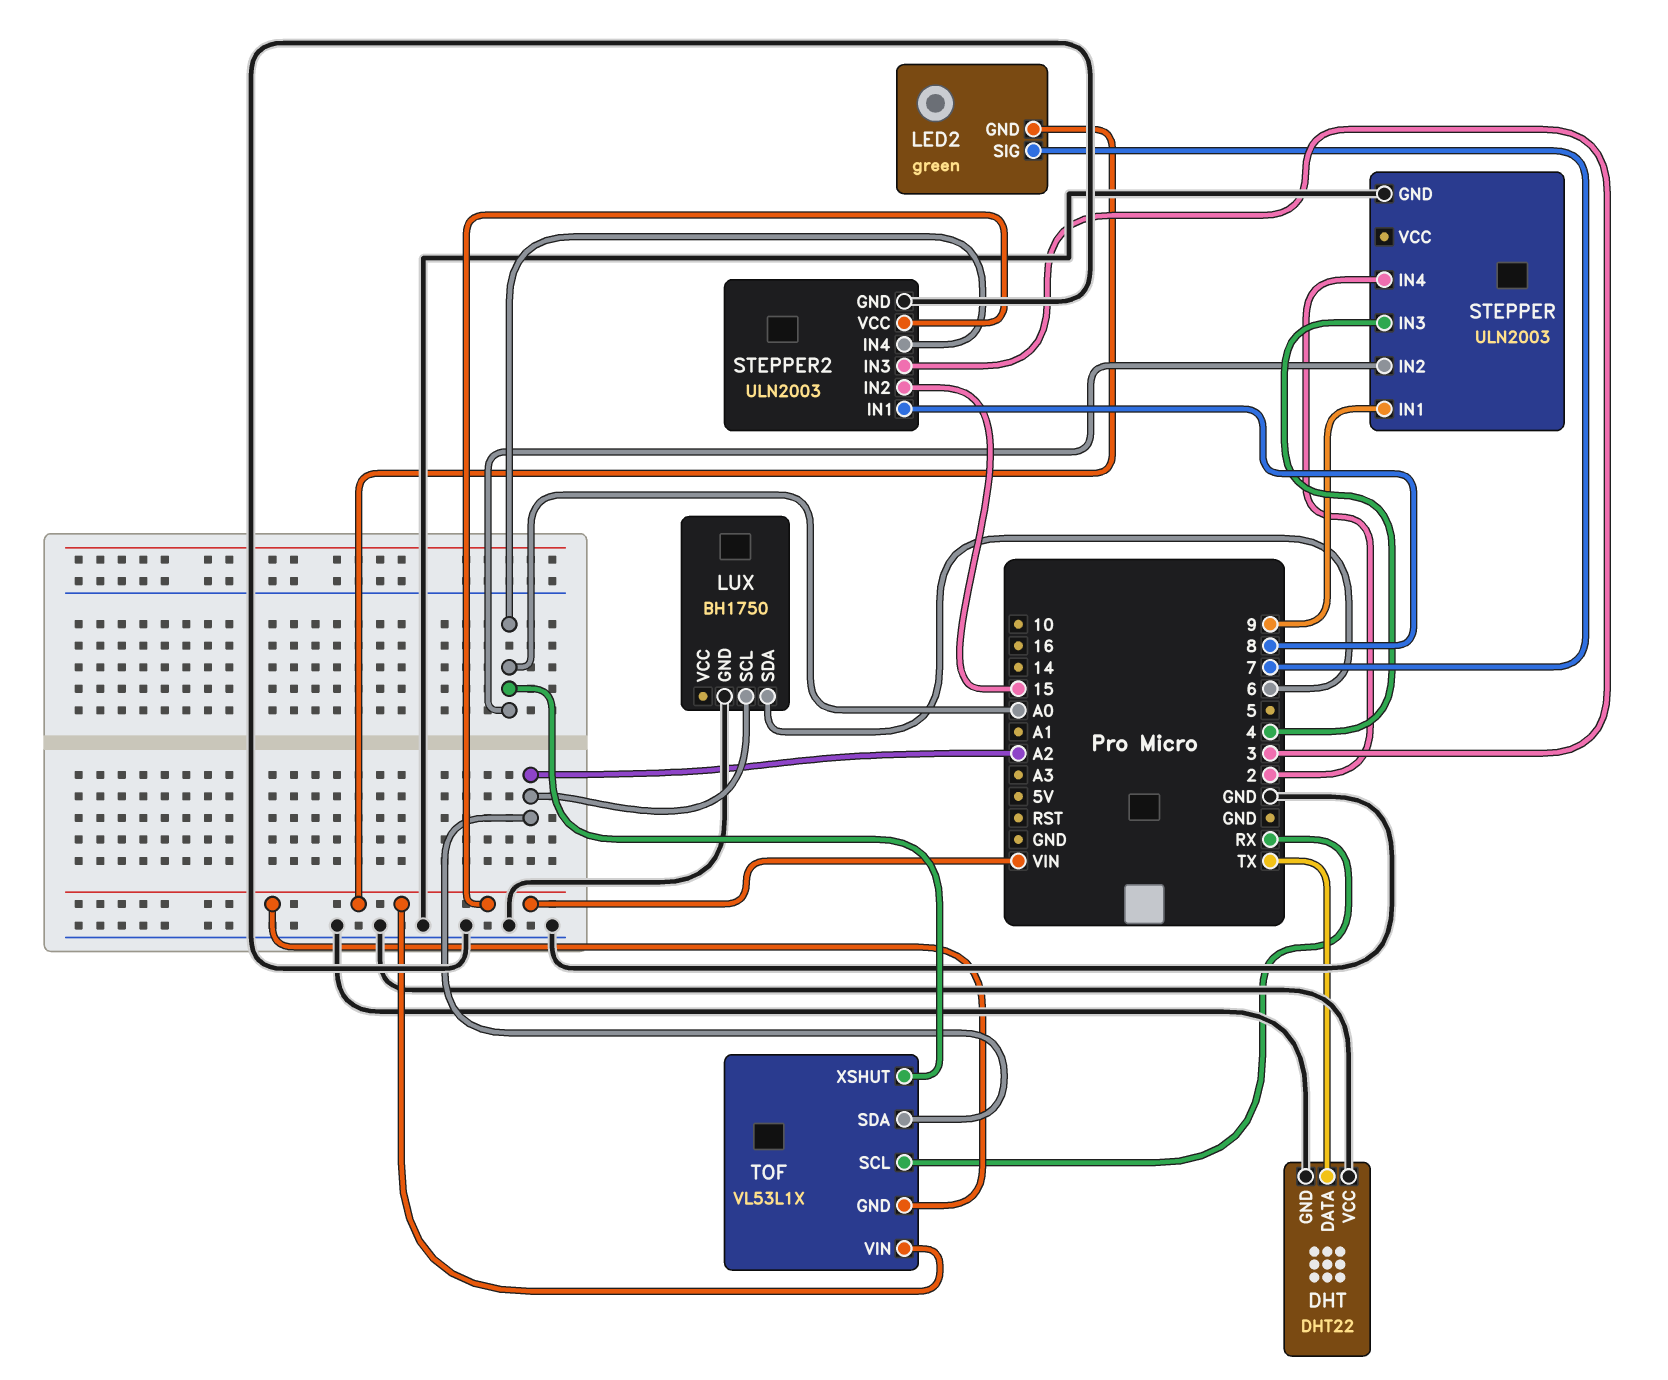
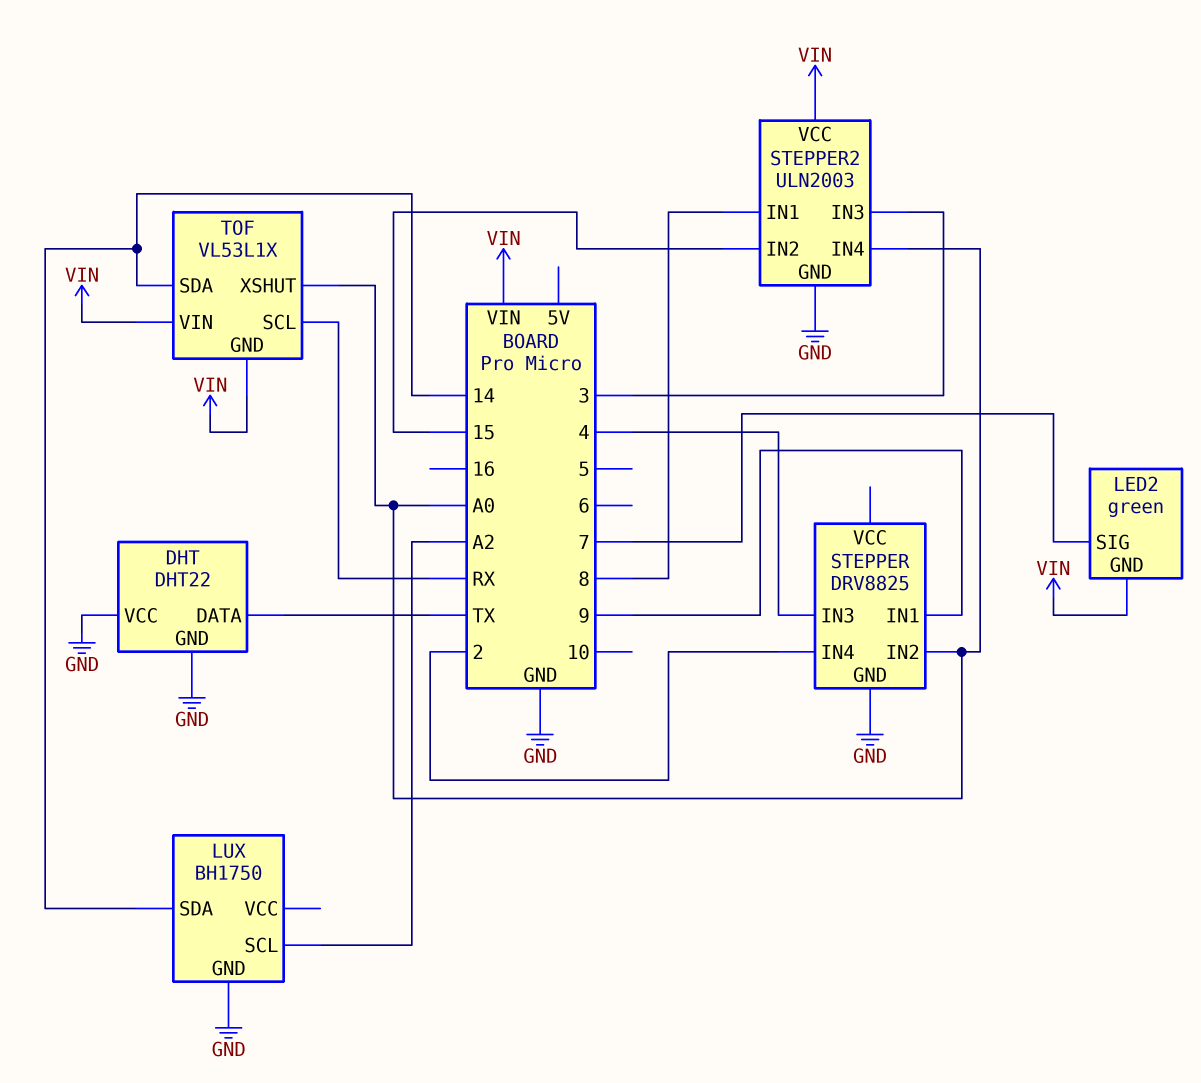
LUX pin SDA: 6 -> 14
STEPPER: ULN2003 -> DRV8825
TOF pin SDA: A2 -> 14

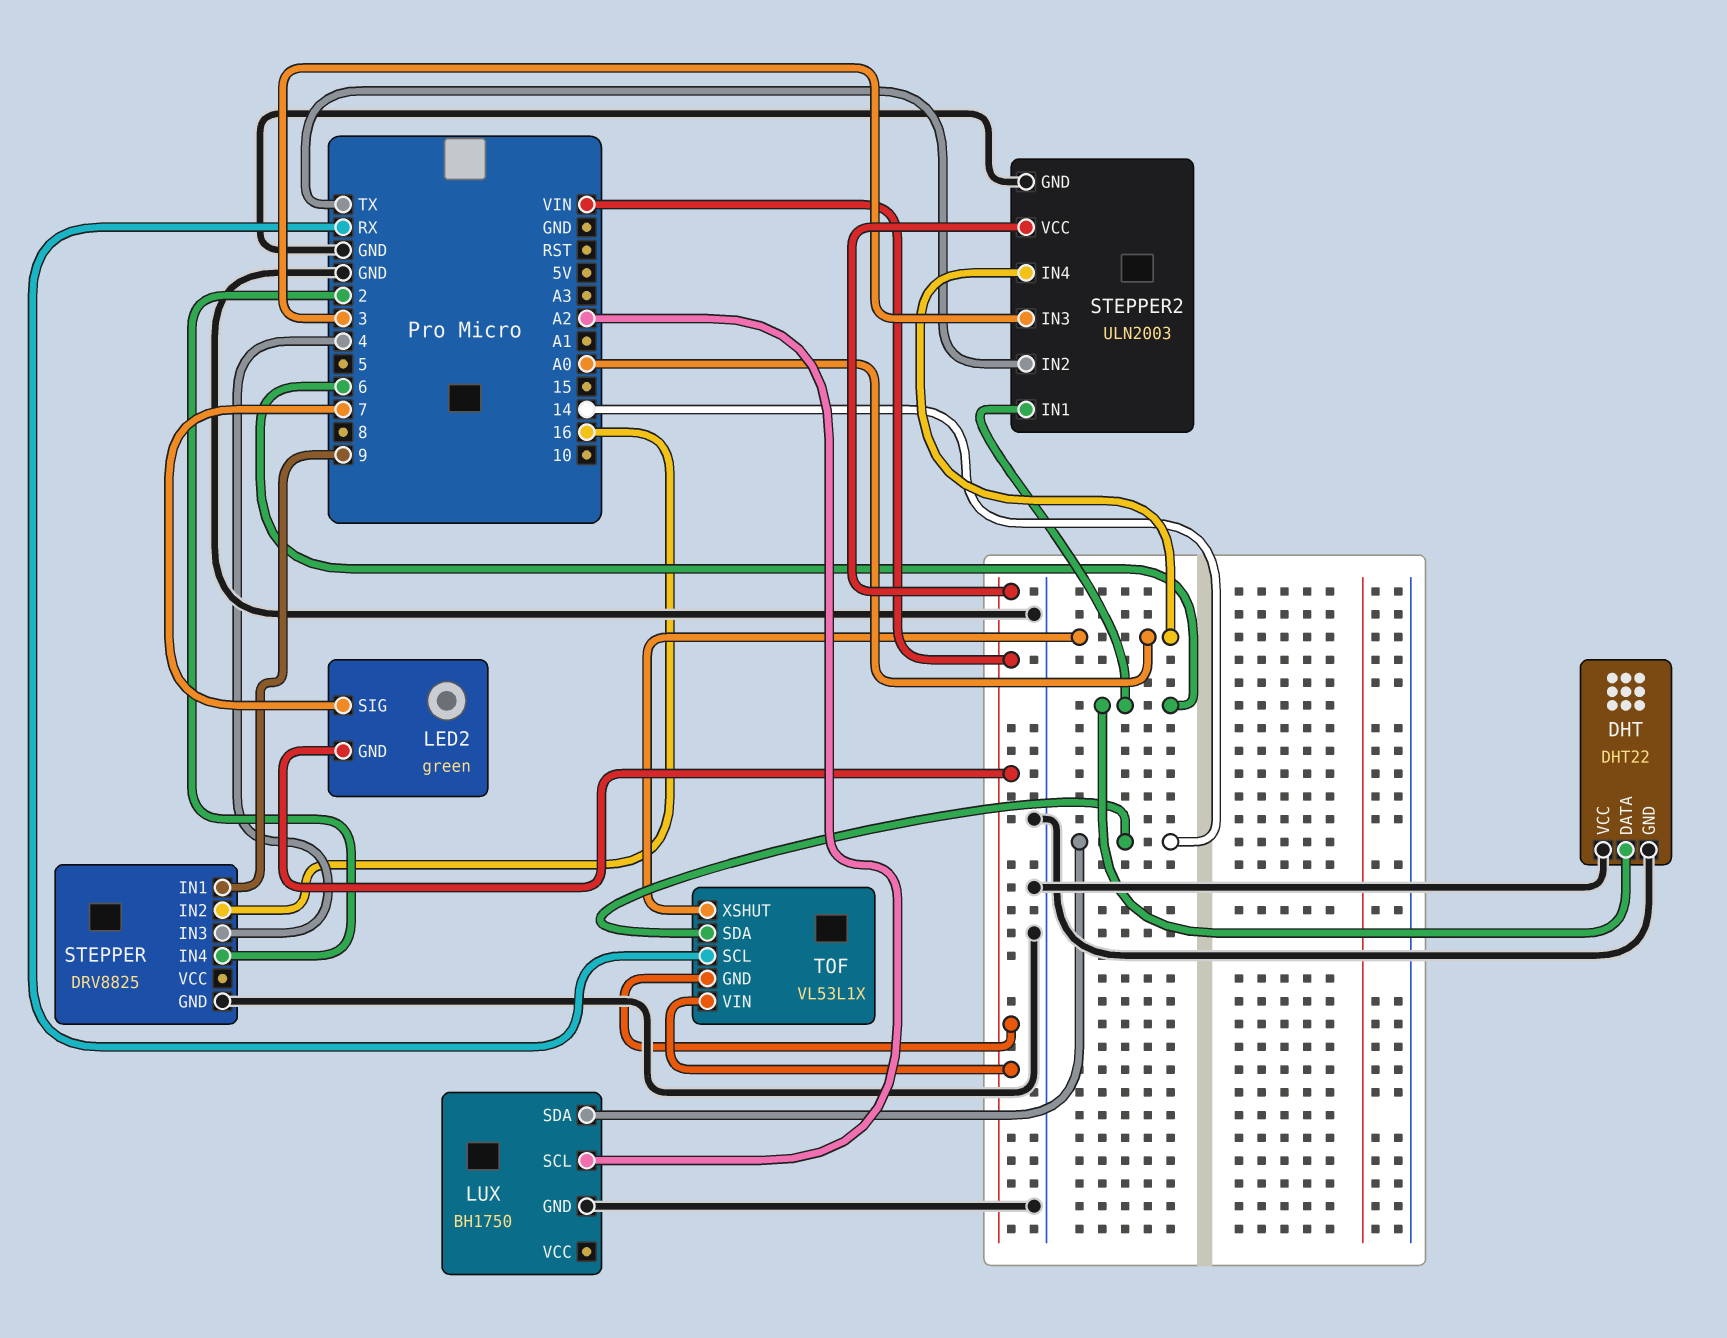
DHT pin DATA: TX -> 6
STEPPER pin IN2: A0 -> 16
STEPPER2 pin IN1: 8 -> 6
STEPPER2 pin IN2: 15 -> TX

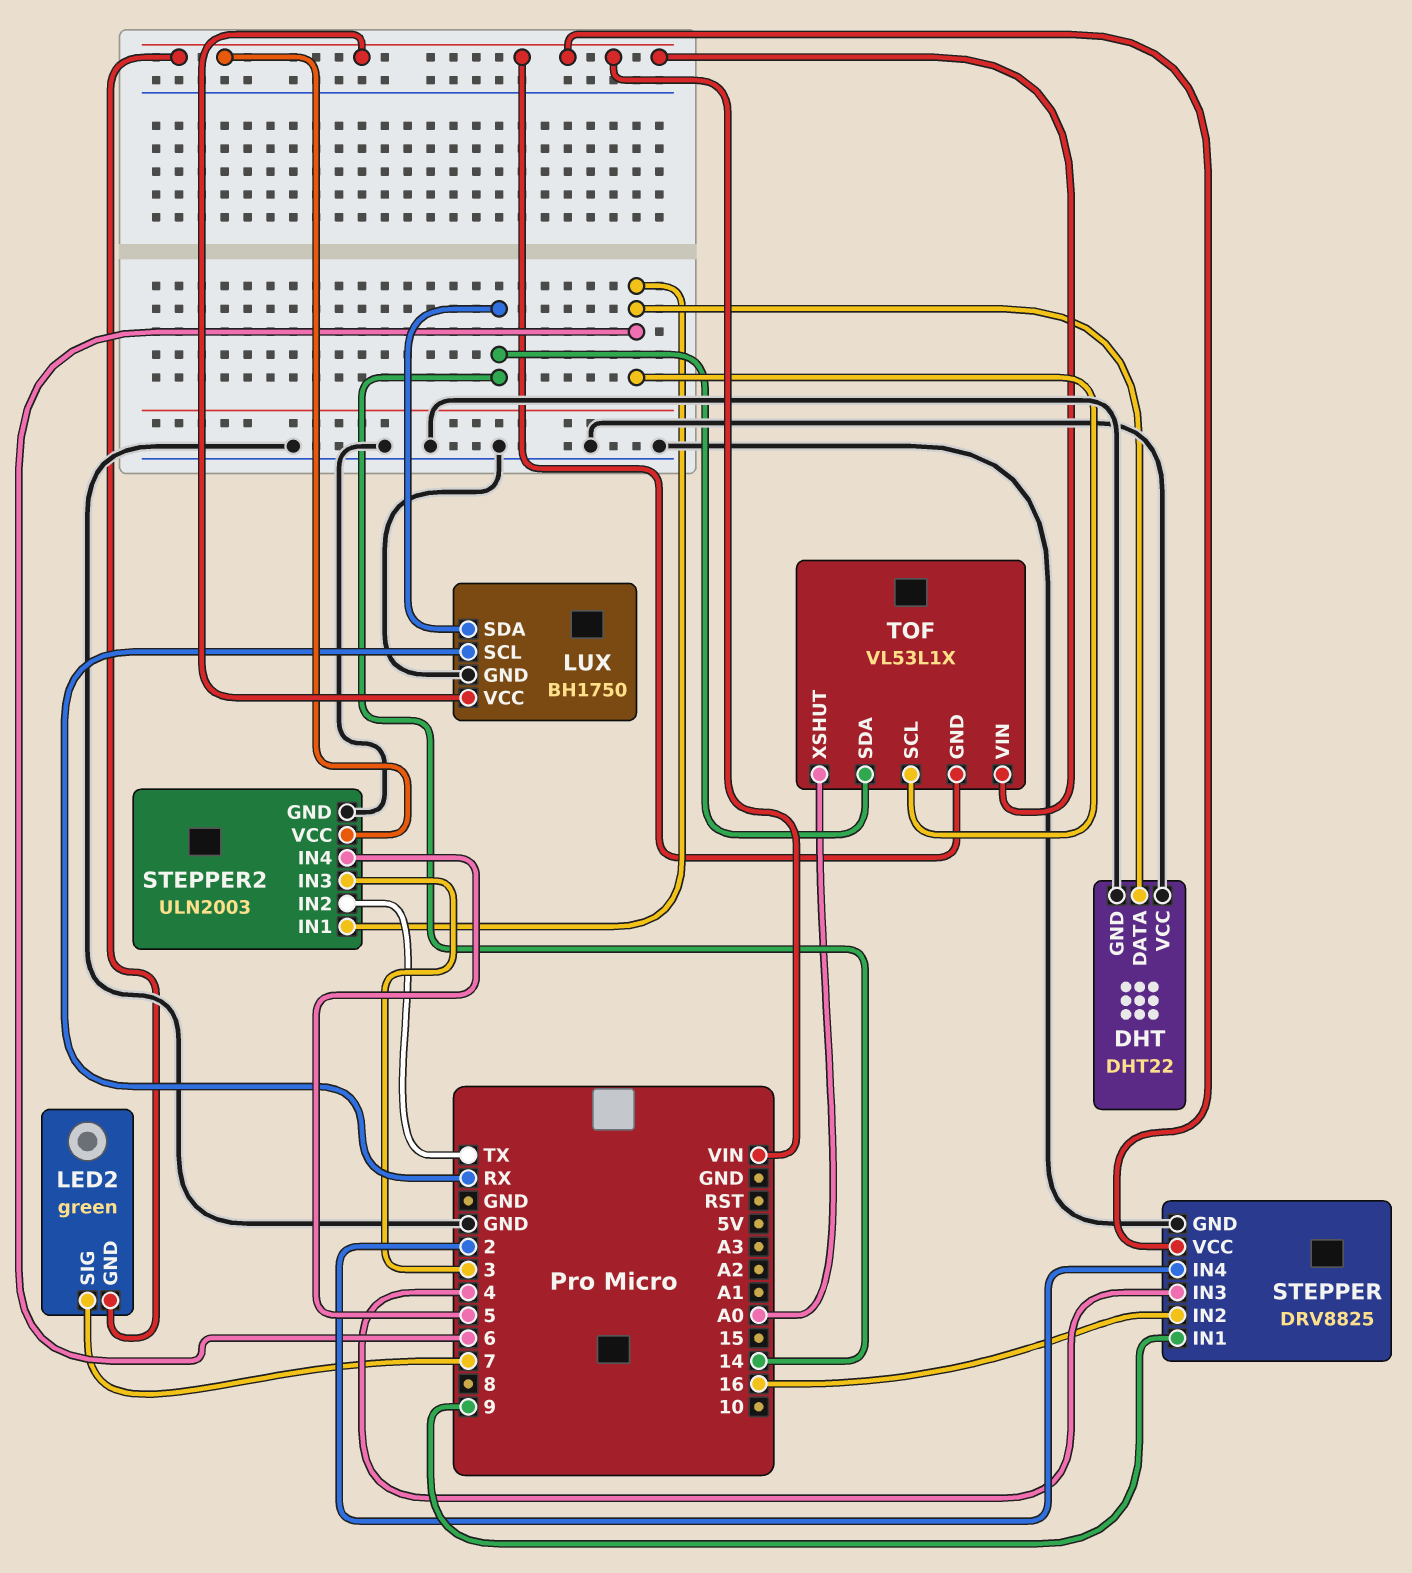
LUX pin SCL: A2 -> RX
LUX pin VCC: none -> VIN
STEPPER pin VCC: none -> VIN
STEPPER2 pin IN4: A0 -> 5
TOF pin SCL: RX -> 6

